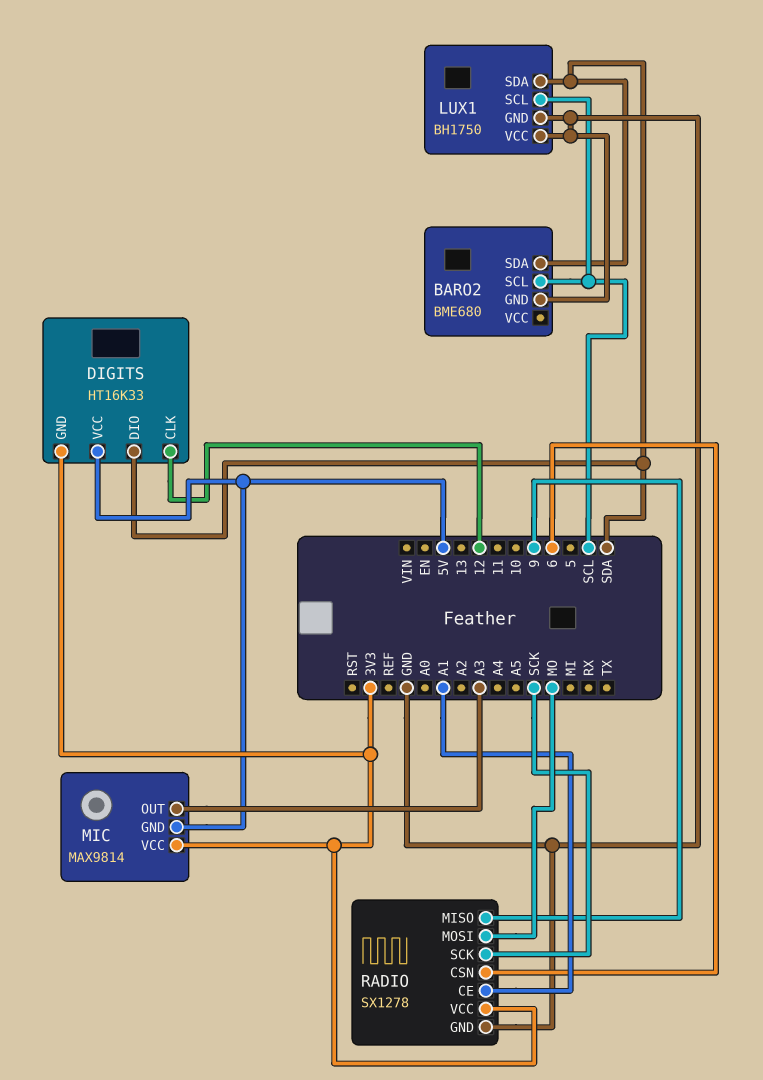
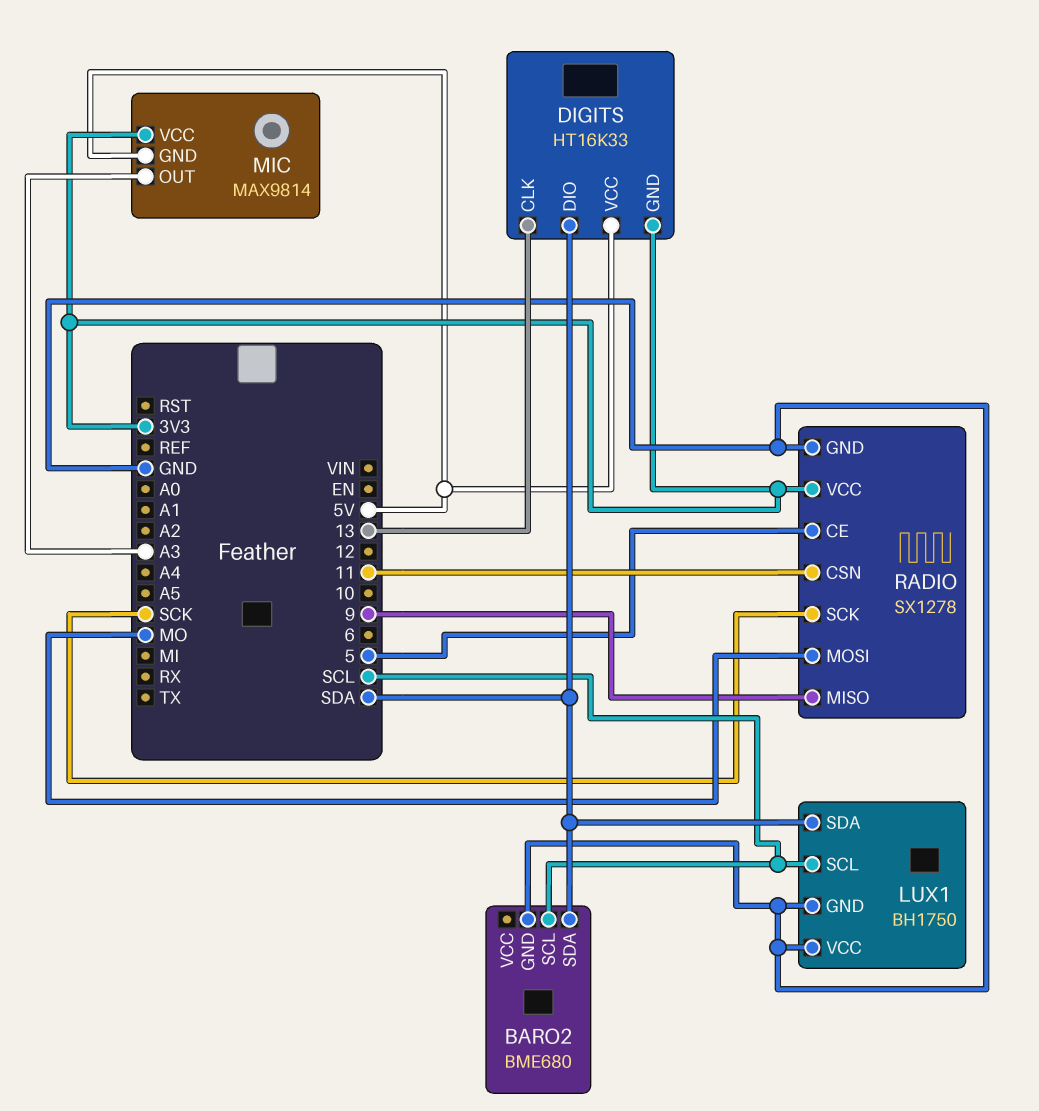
DIGITS pin CLK: 12 -> 13
RADIO pin CE: A1 -> 5
RADIO pin CSN: 6 -> 11

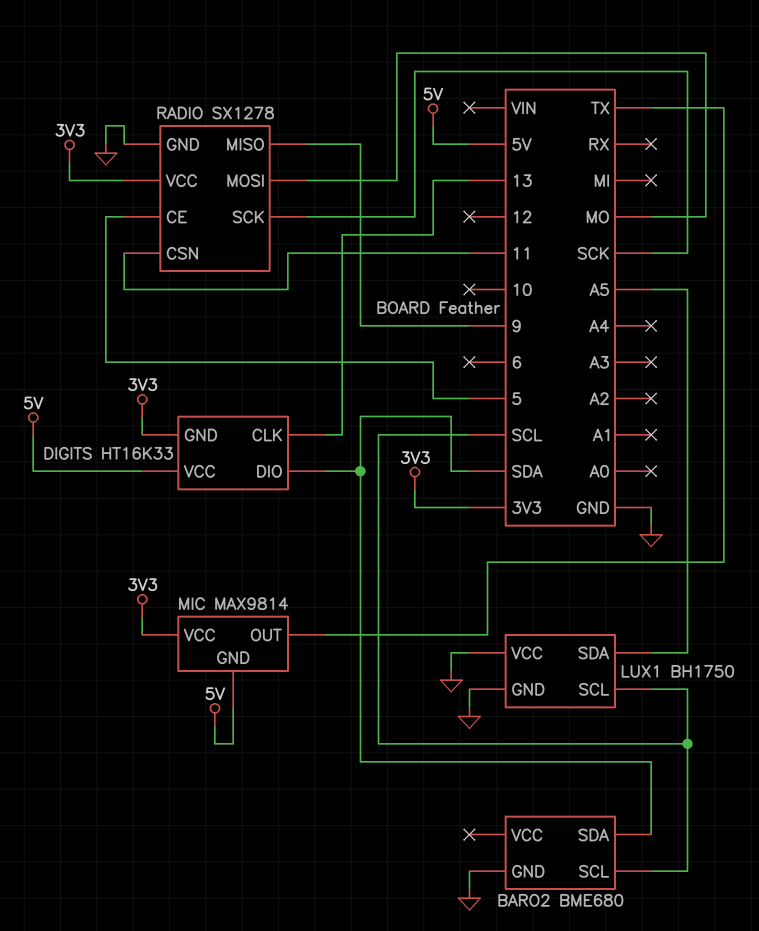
LUX1 pin SDA: SDA -> A5
MIC pin OUT: A3 -> TX

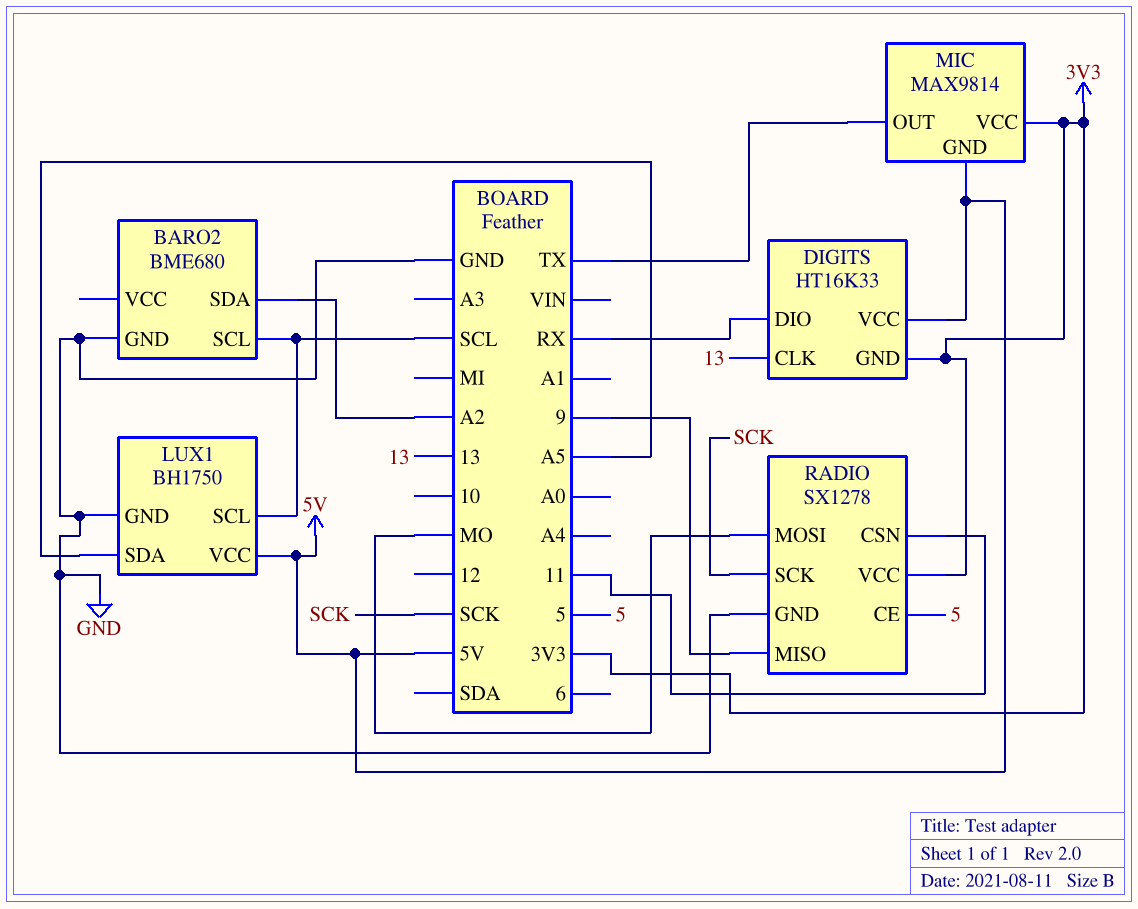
BARO2 pin SDA: SDA -> A2
DIGITS pin DIO: SDA -> RX
LUX1 pin VCC: GND -> 5V

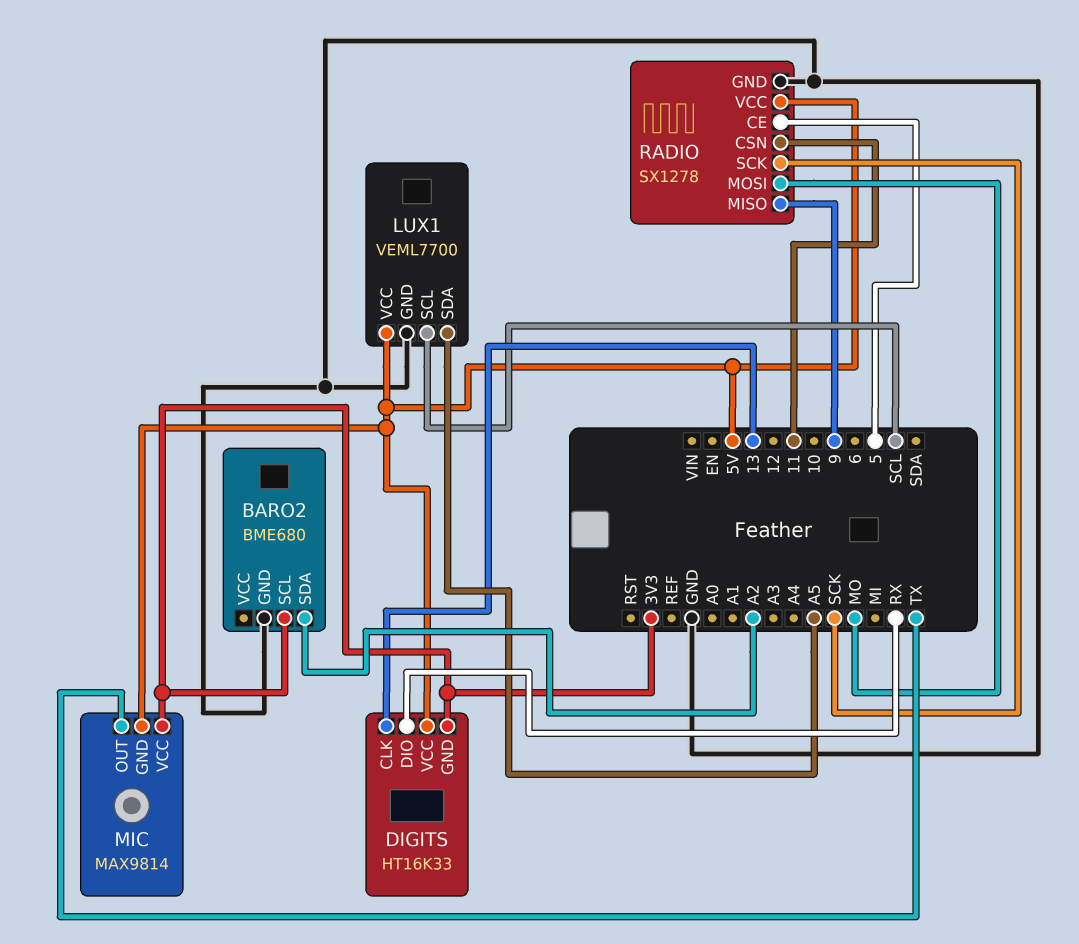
BARO2 pin SCL: SCL -> 3V3
LUX1: BH1750 -> VEML7700
RADIO pin VCC: 3V3 -> 5V

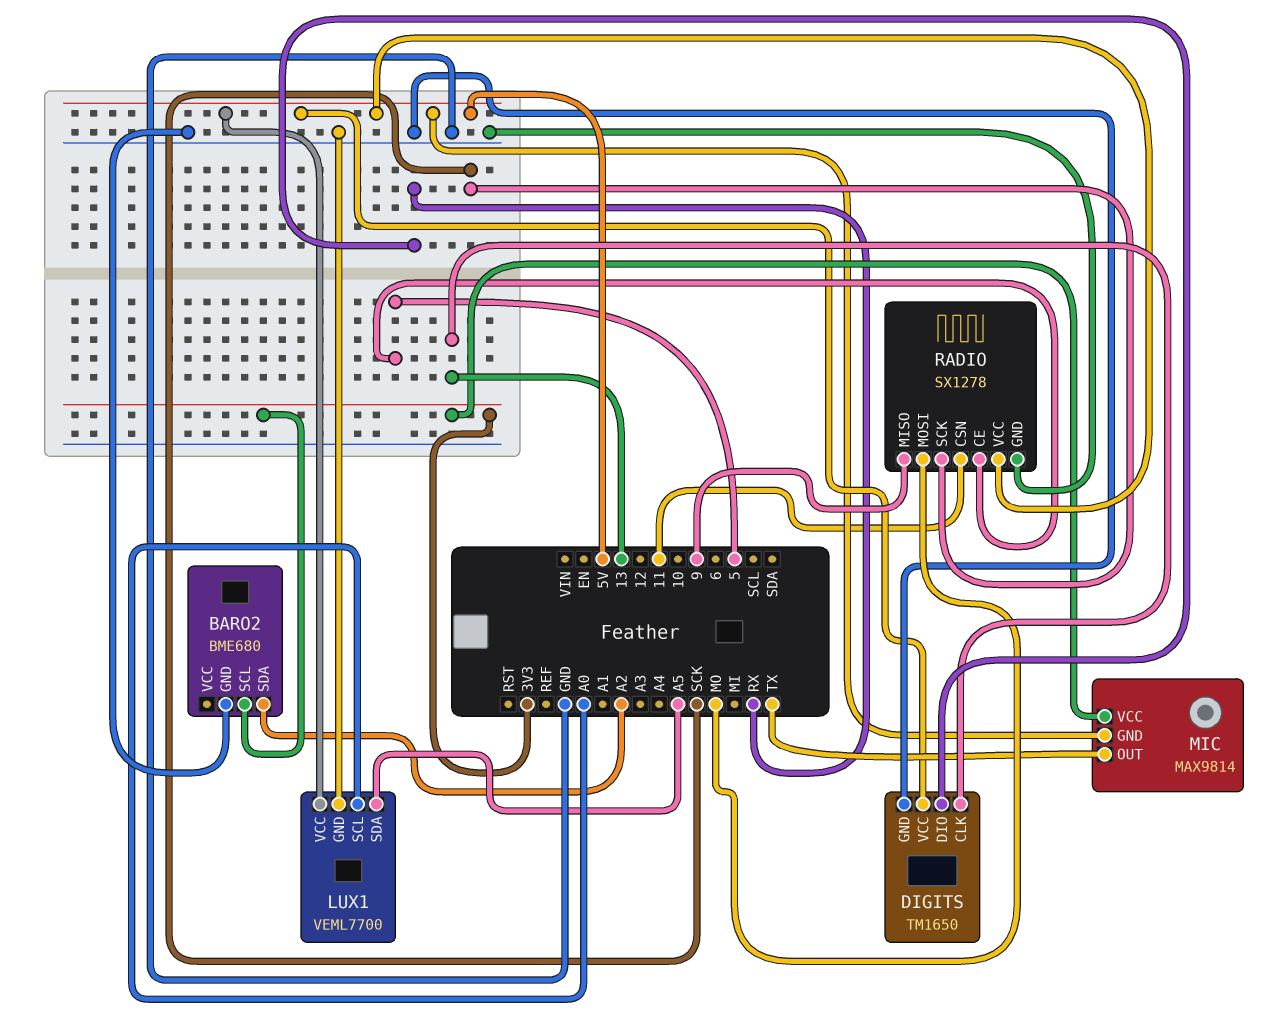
DIGITS: HT16K33 -> TM1650
DIGITS pin GND: 3V3 -> GND
LUX1 pin SCL: SCL -> A0

